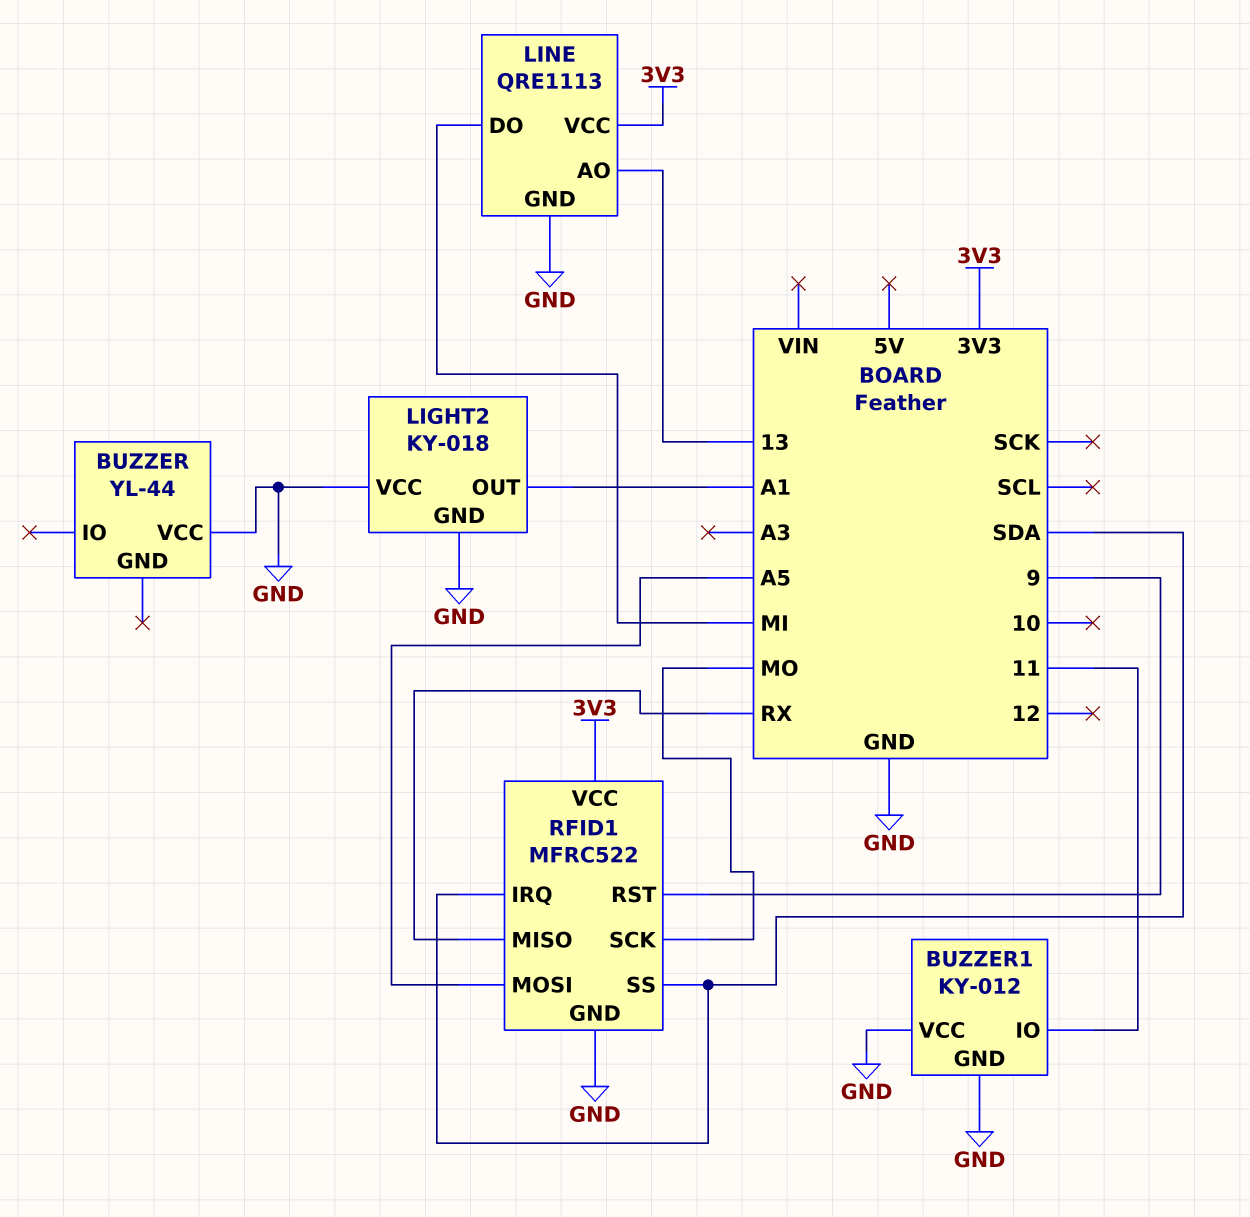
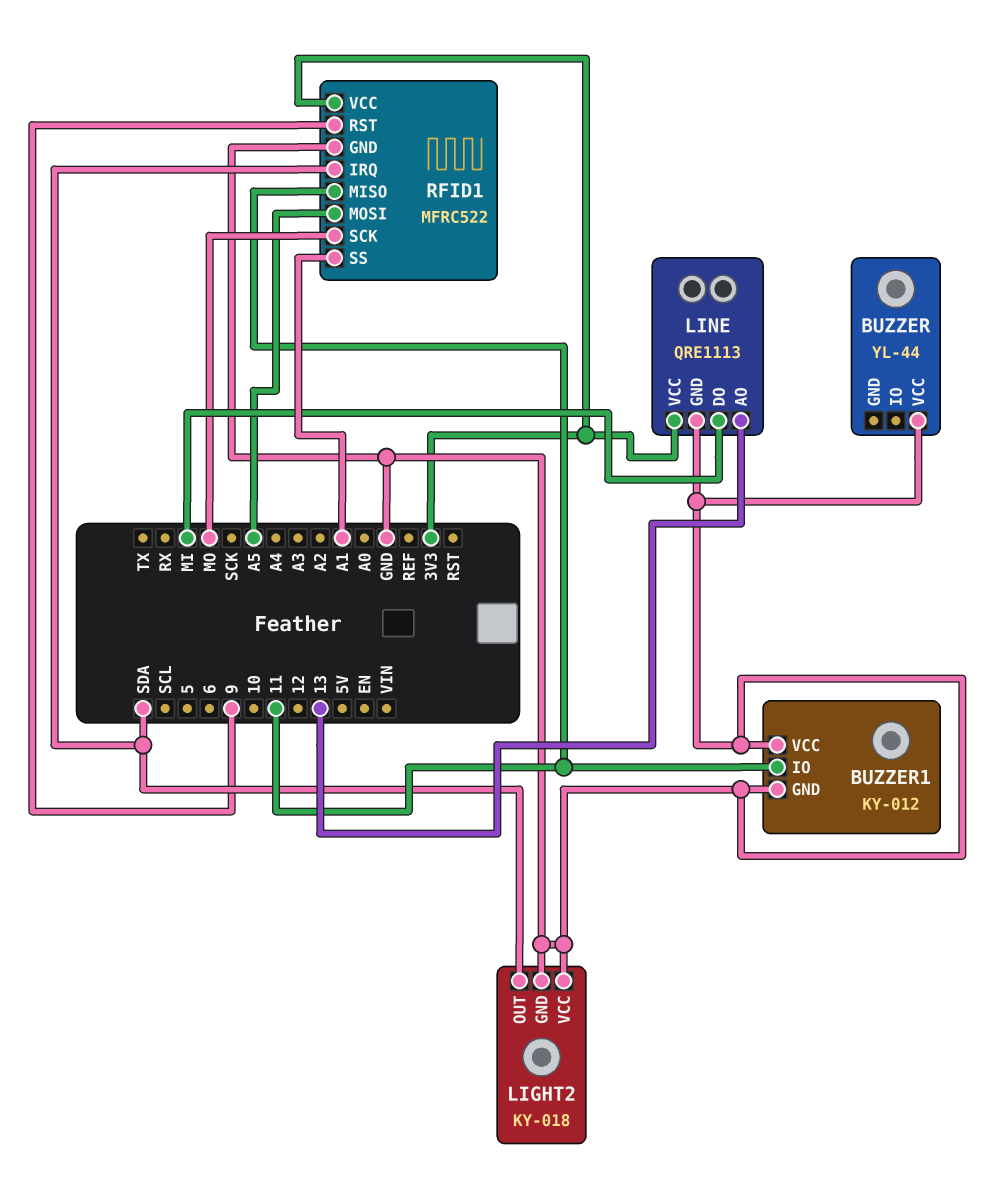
LIGHT2 pin OUT: A1 -> SDA
RFID1 pin MISO: RX -> 11
RFID1 pin SS: SDA -> A1

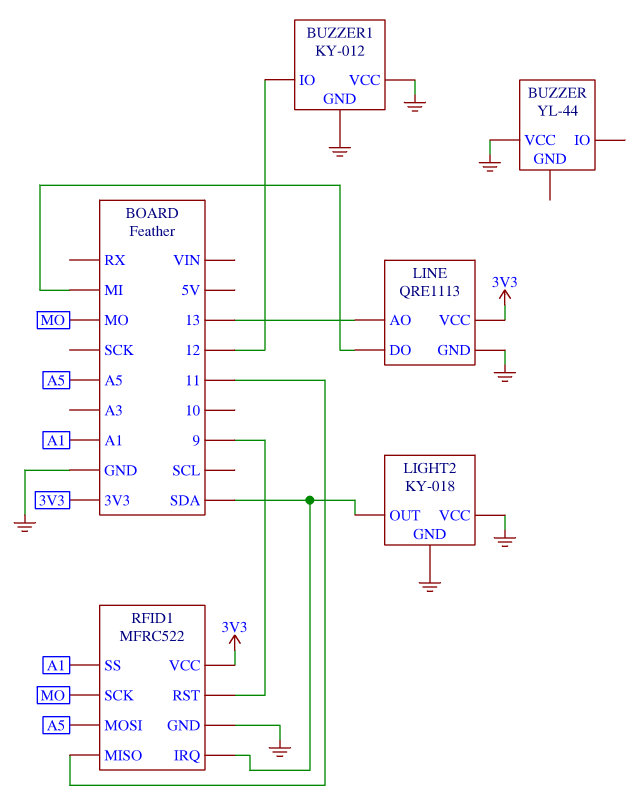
BUZZER1 pin IO: 11 -> 12

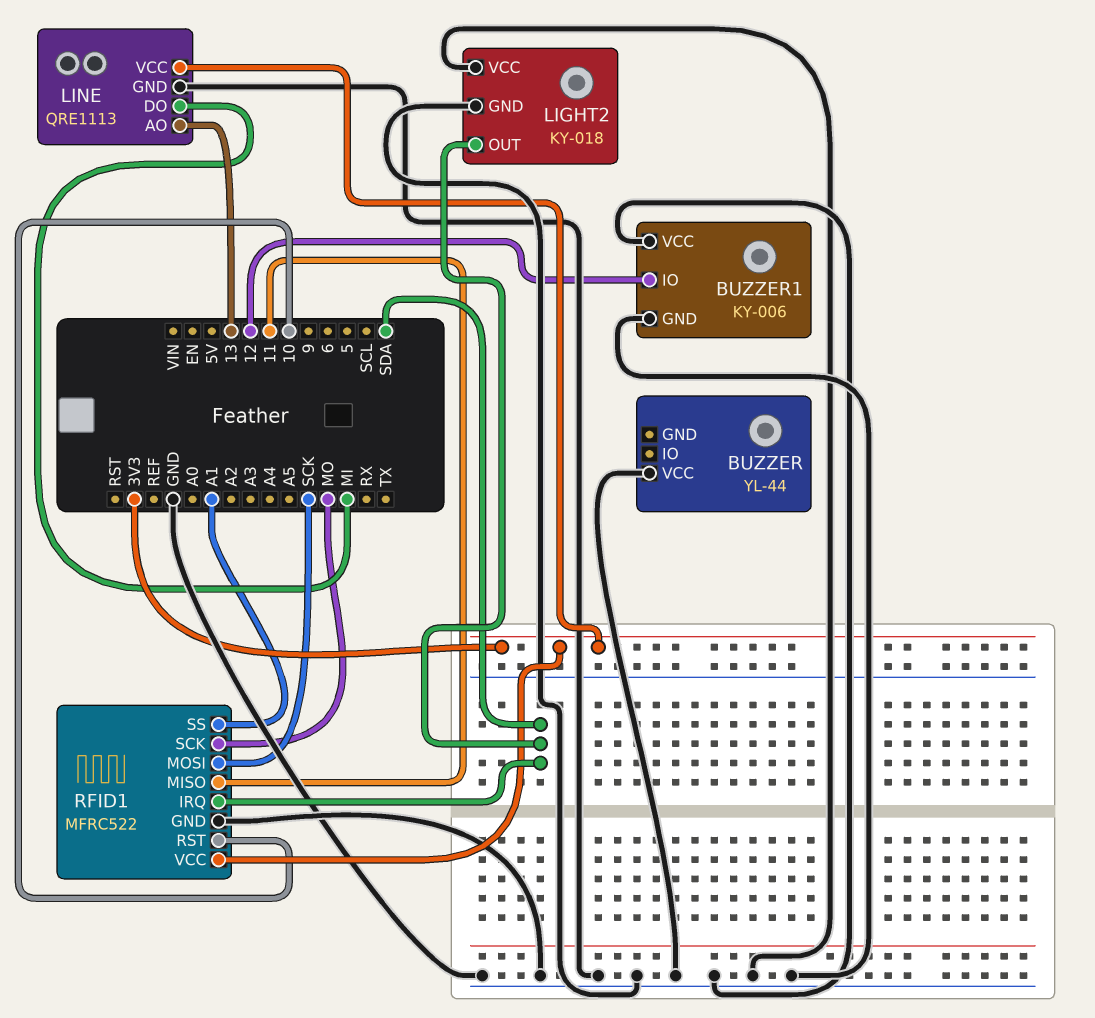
BUZZER1: KY-012 -> KY-006
RFID1 pin MOSI: A5 -> SCK
RFID1 pin RST: 9 -> 10

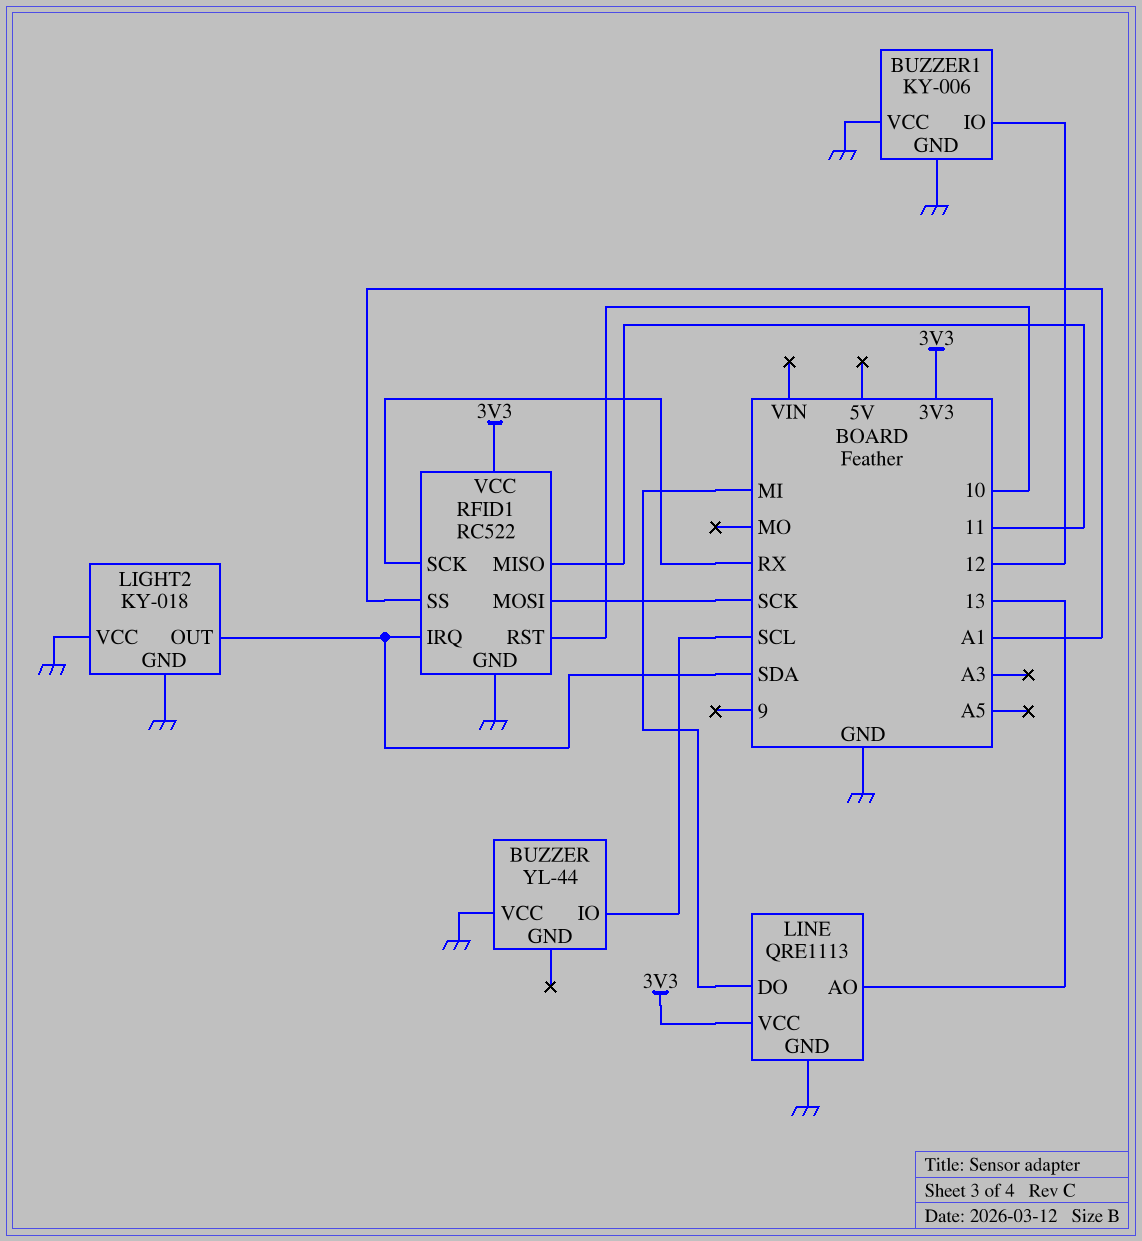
BUZZER pin IO: none -> SCL
RFID1: MFRC522 -> RC522
RFID1 pin SCK: MO -> RX

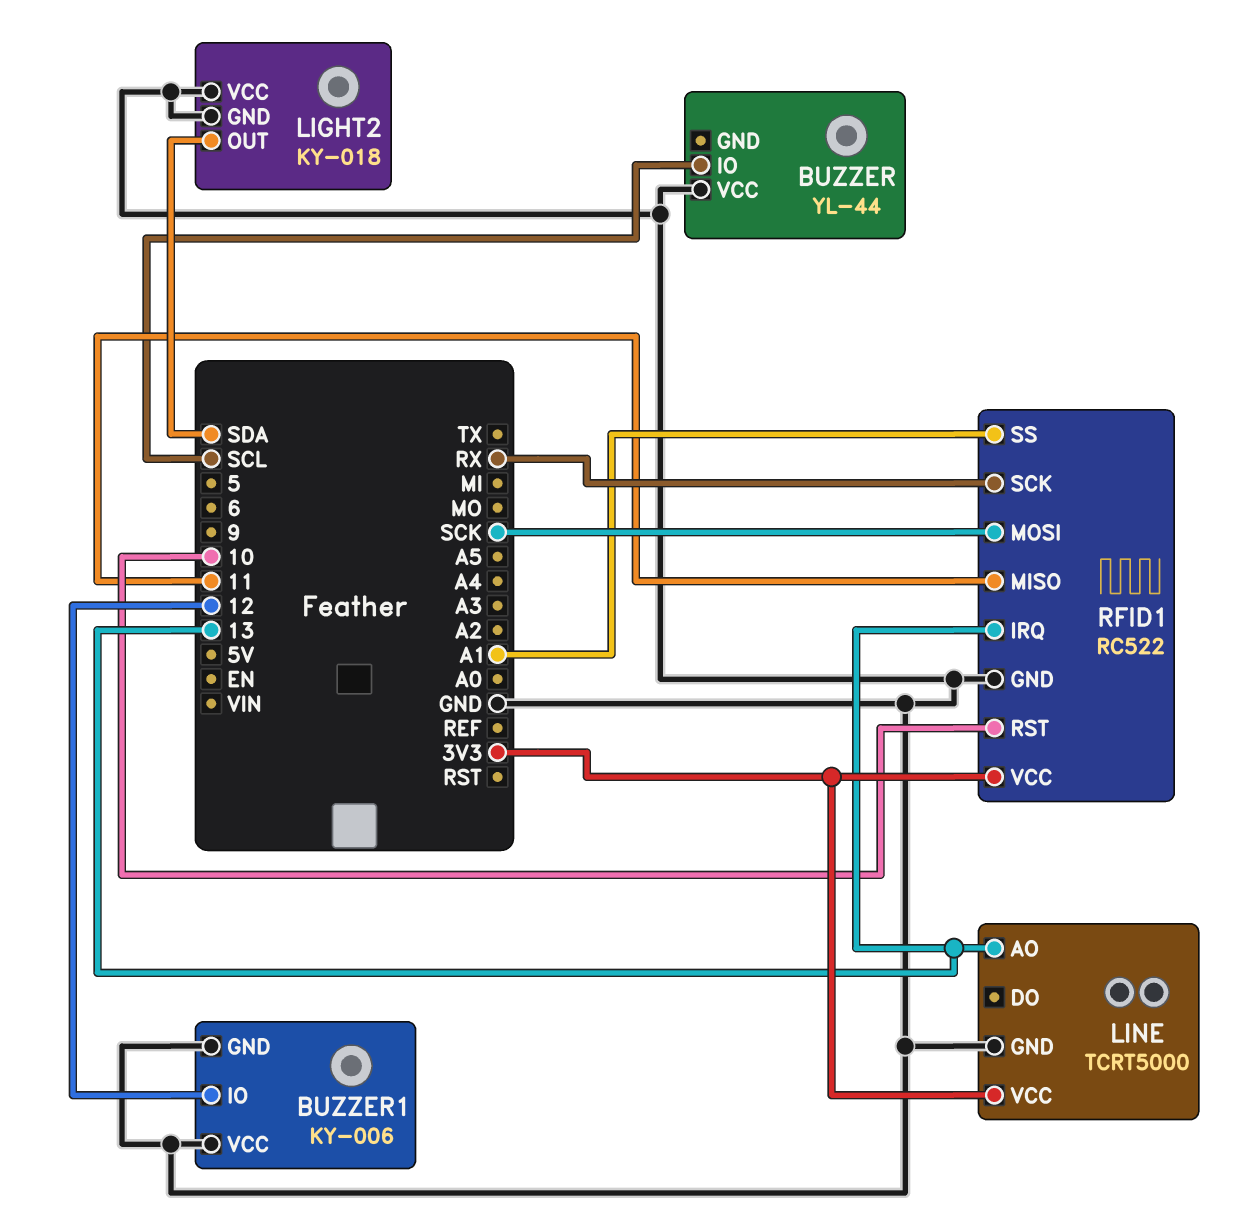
LINE: QRE1113 -> TCRT5000
LINE pin DO: MI -> none
RFID1 pin IRQ: SDA -> 13

